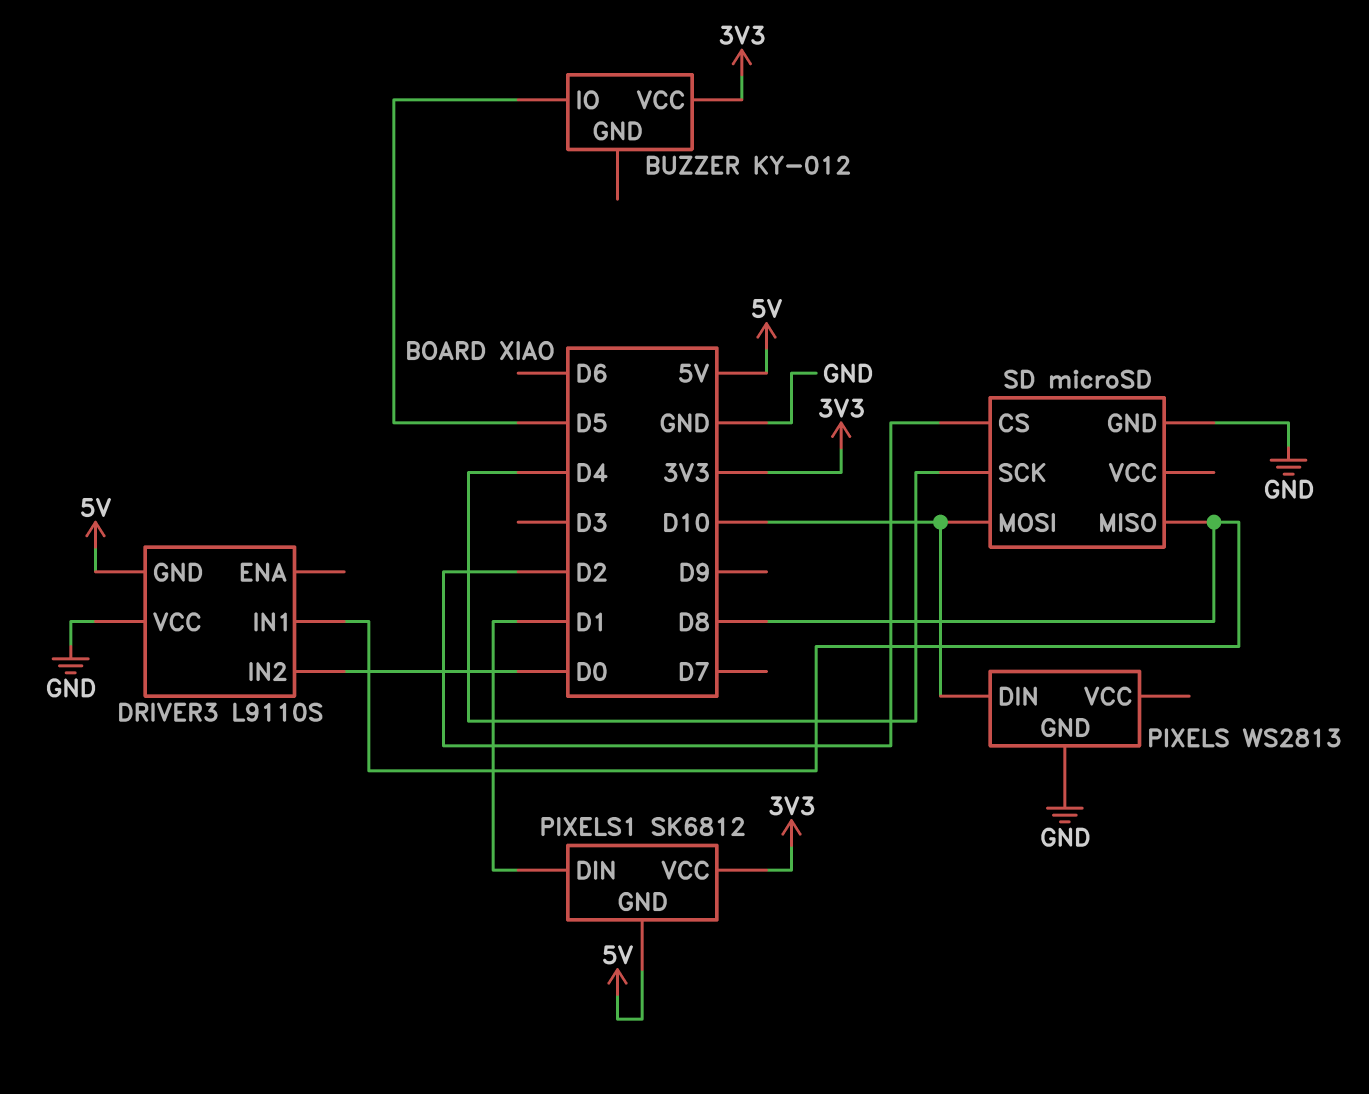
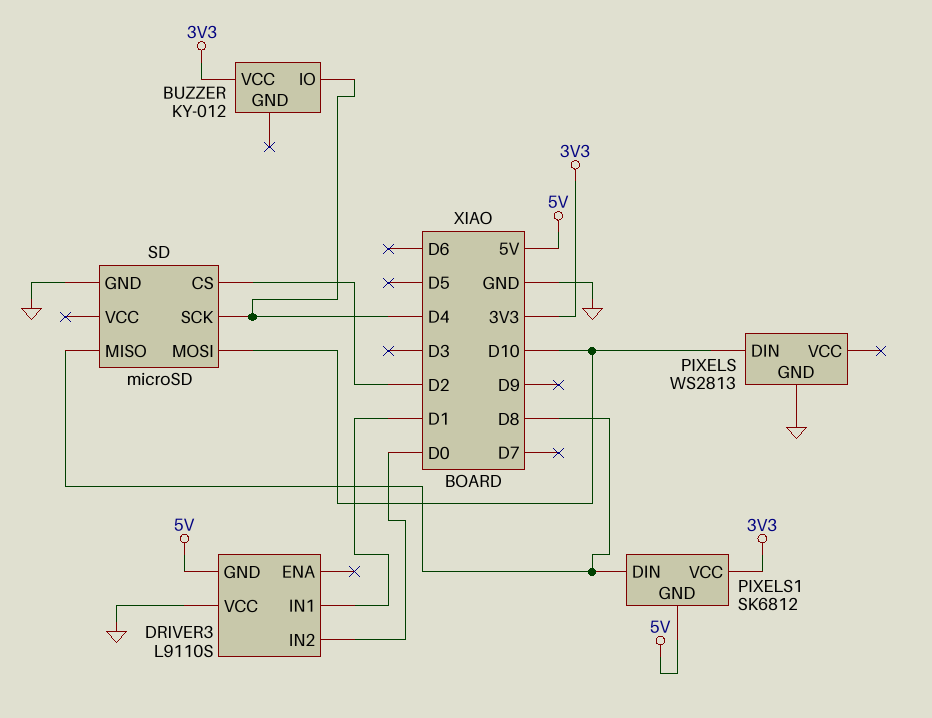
BUZZER pin IO: D5 -> D4
DRIVER3 pin IN1: D8 -> D1
PIXELS1 pin DIN: D1 -> D8

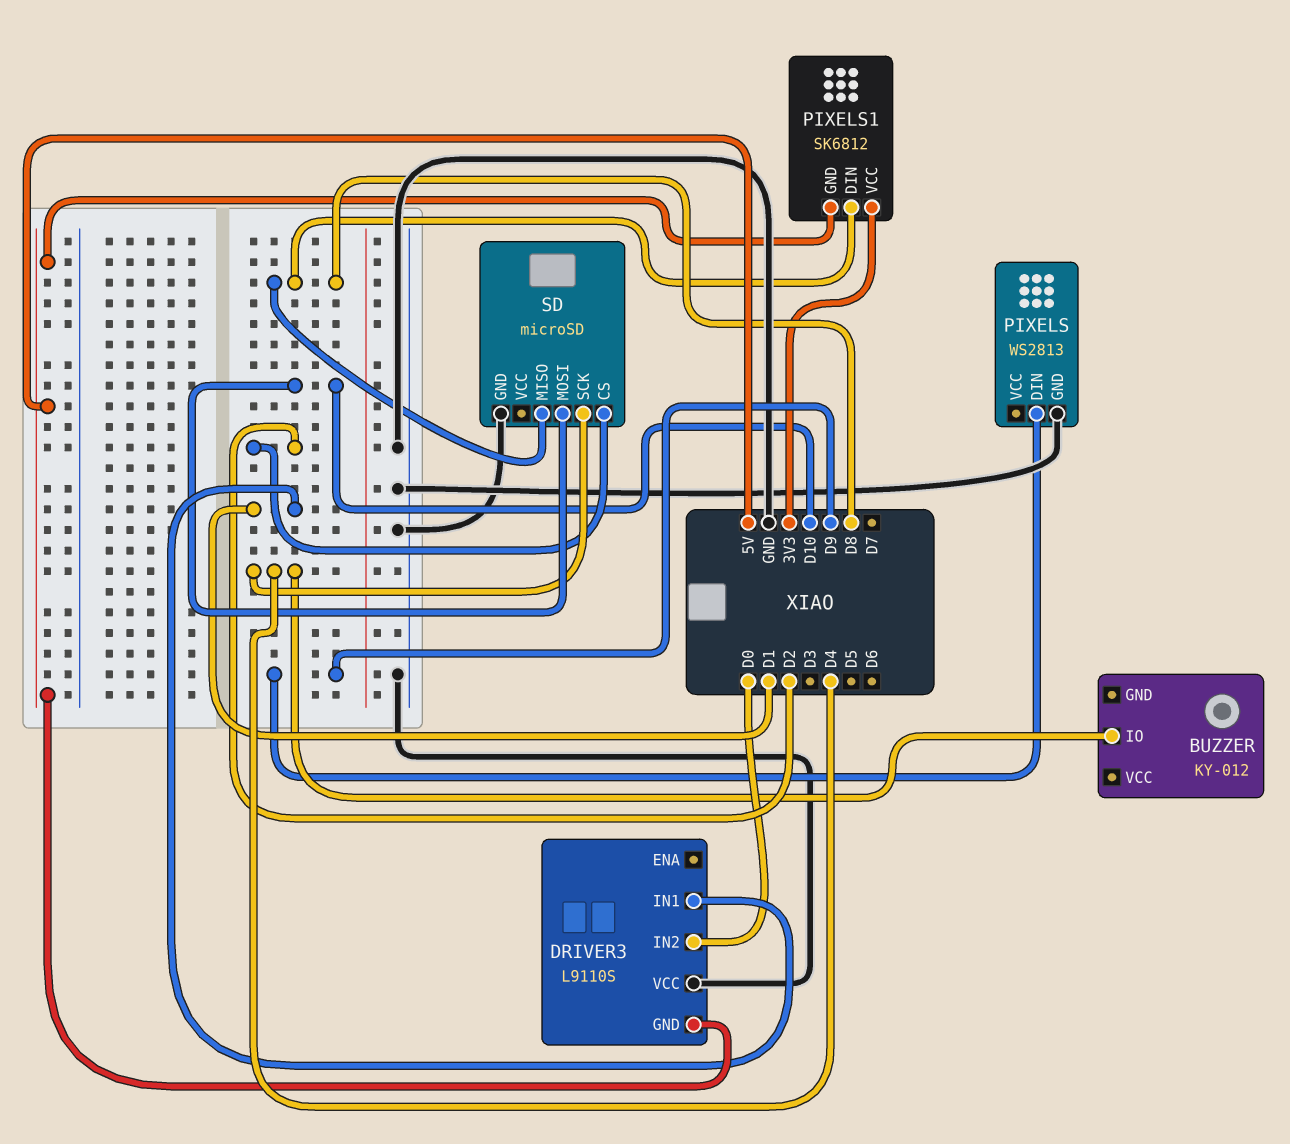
BUZZER pin VCC: 3V3 -> none
PIXELS pin DIN: D10 -> D9

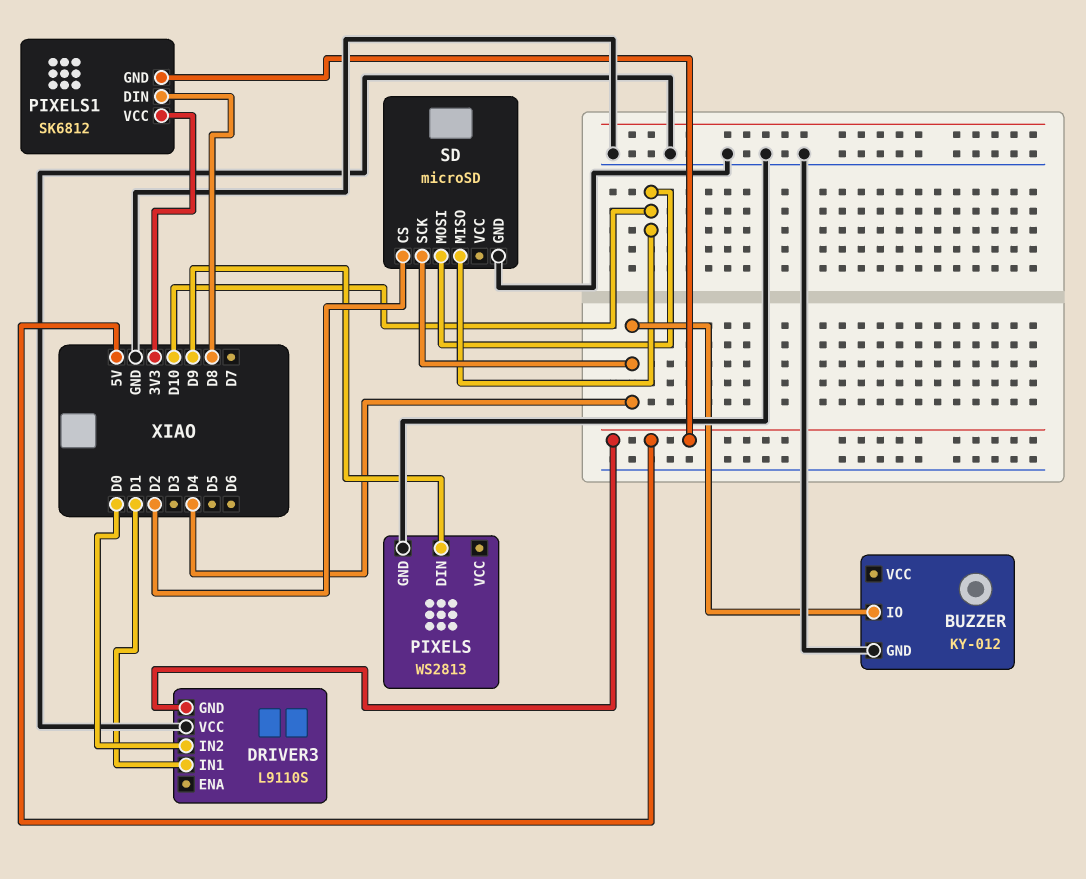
BUZZER pin GND: none -> GND
SD pin MISO: D8 -> D10

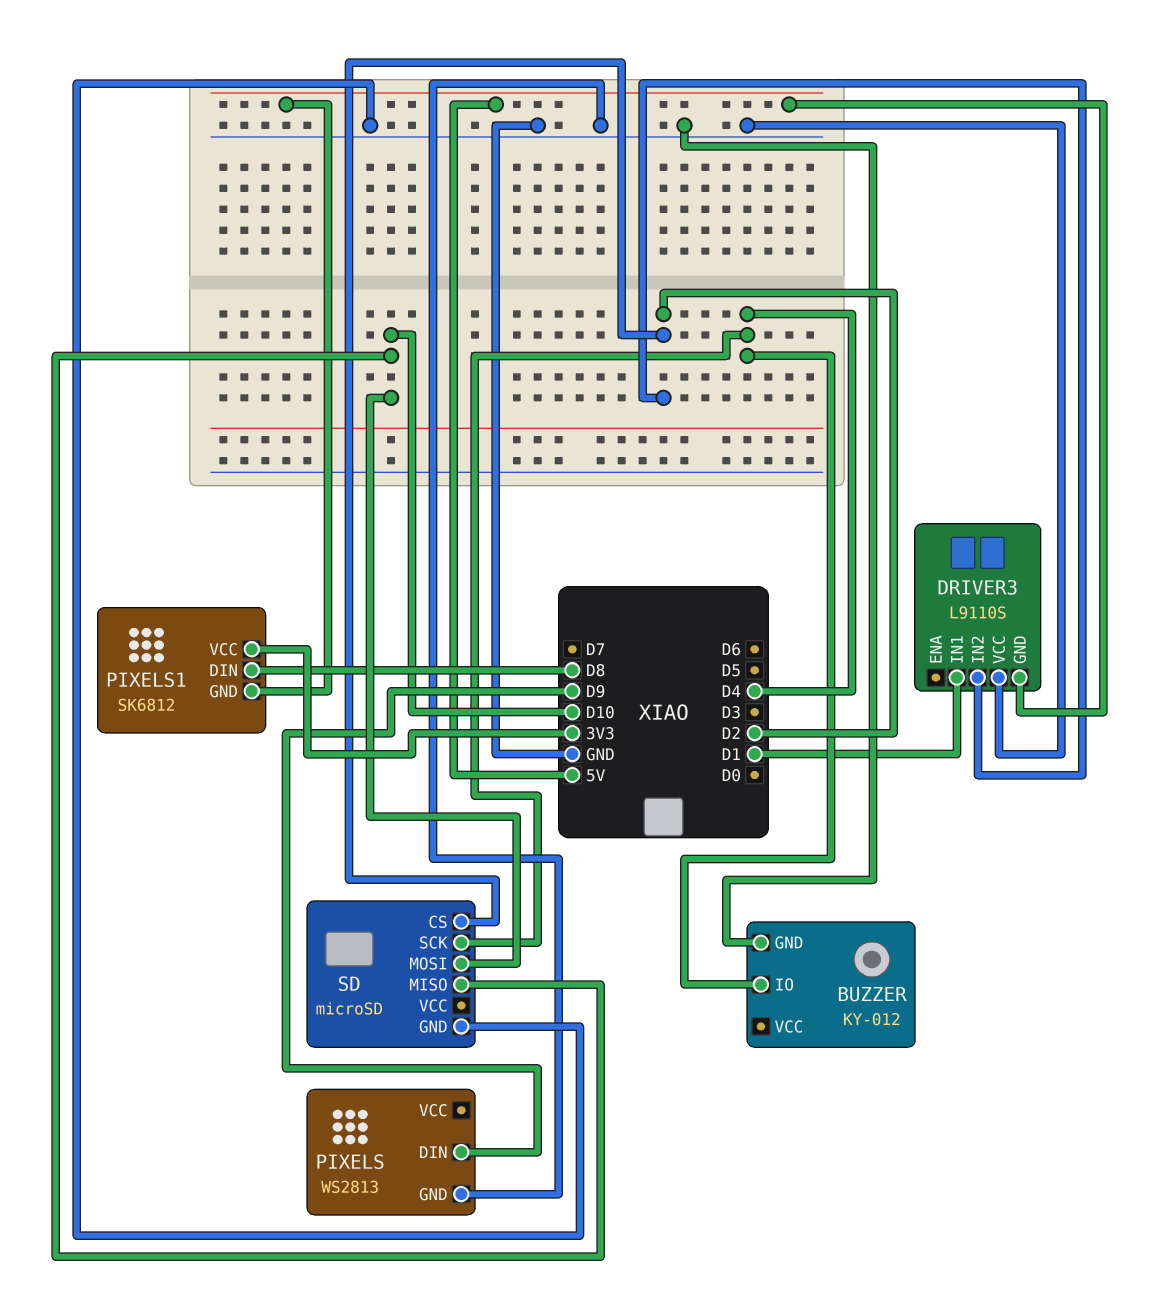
DRIVER3 pin IN2: D0 -> D2

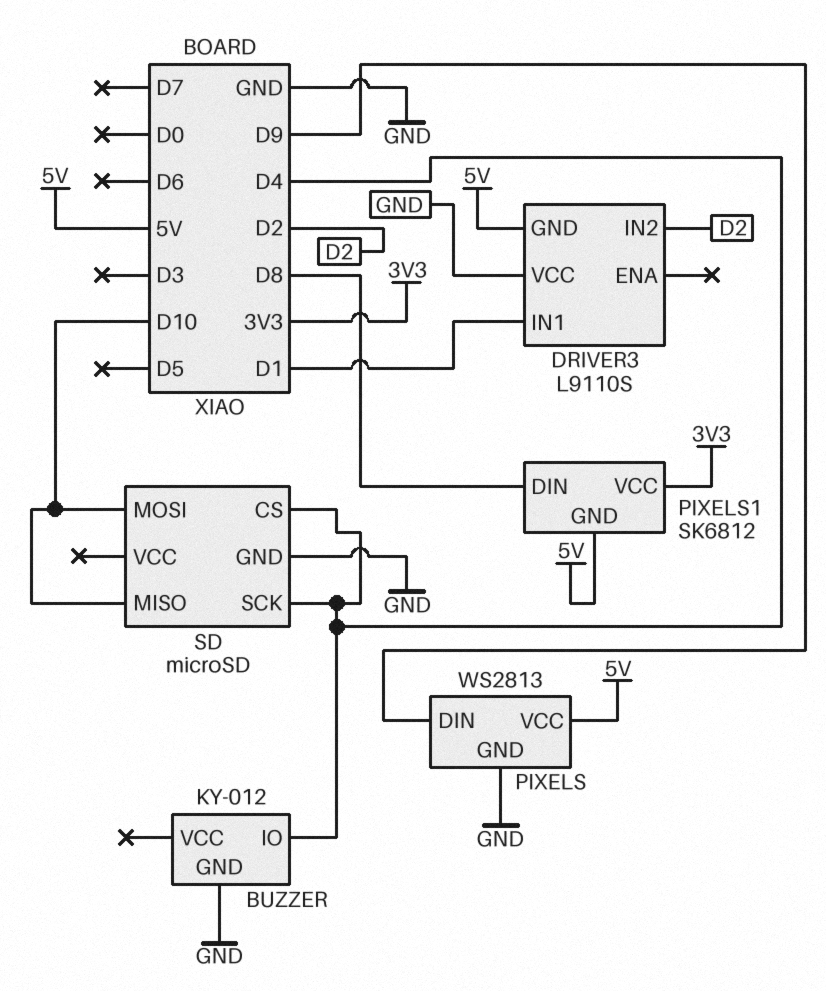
PIXELS pin VCC: none -> 5V
SD pin CS: D2 -> D4

